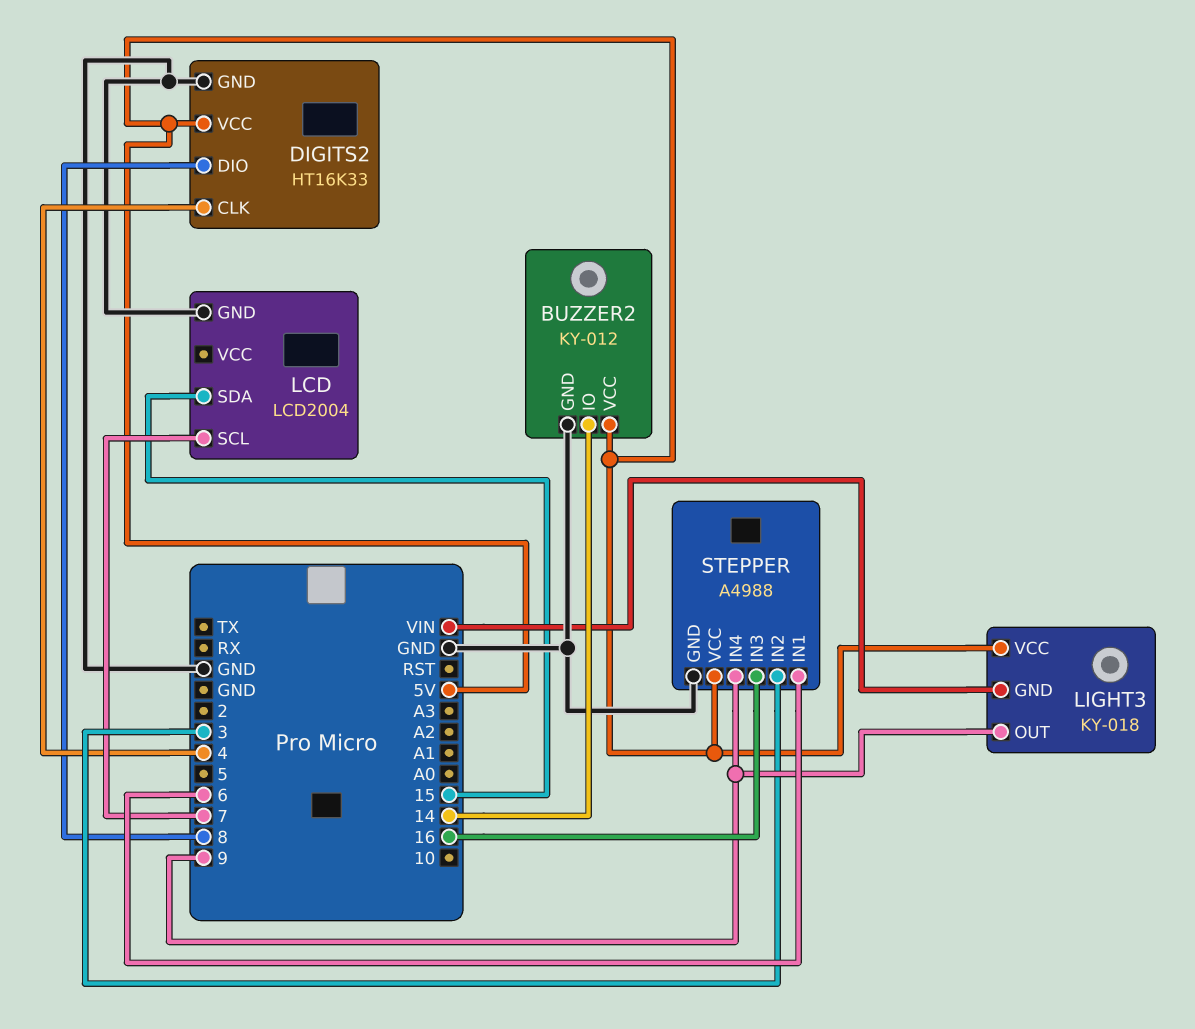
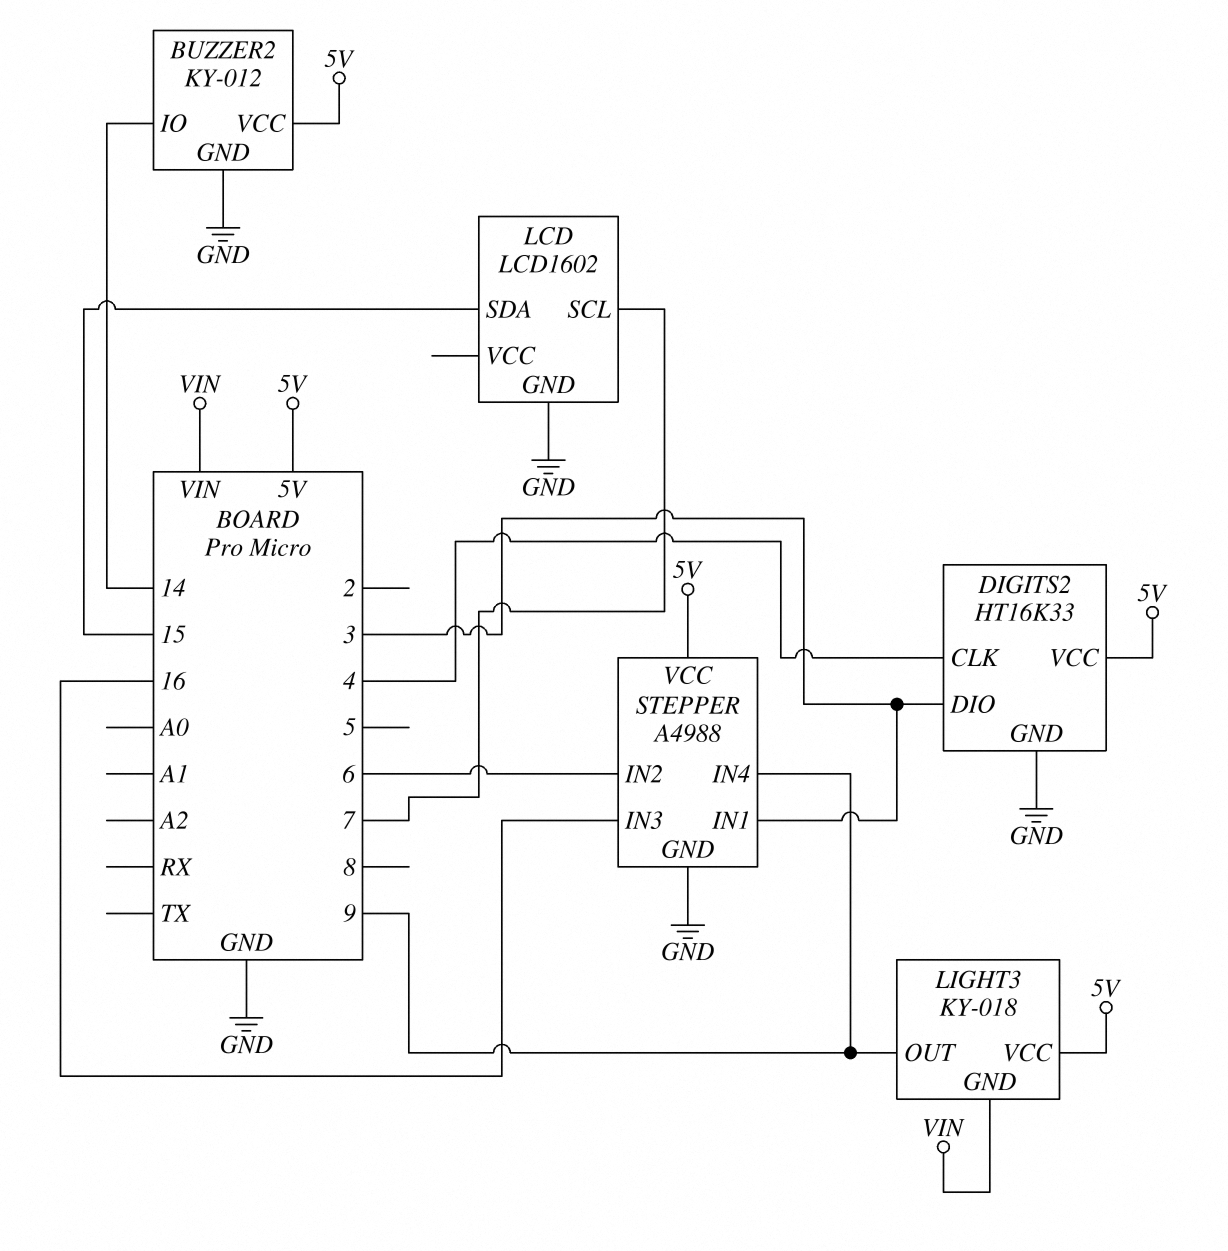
DIGITS2 pin DIO: 8 -> 3
LCD: LCD2004 -> LCD1602
STEPPER pin IN1: 6 -> 3
STEPPER pin IN2: 3 -> 6

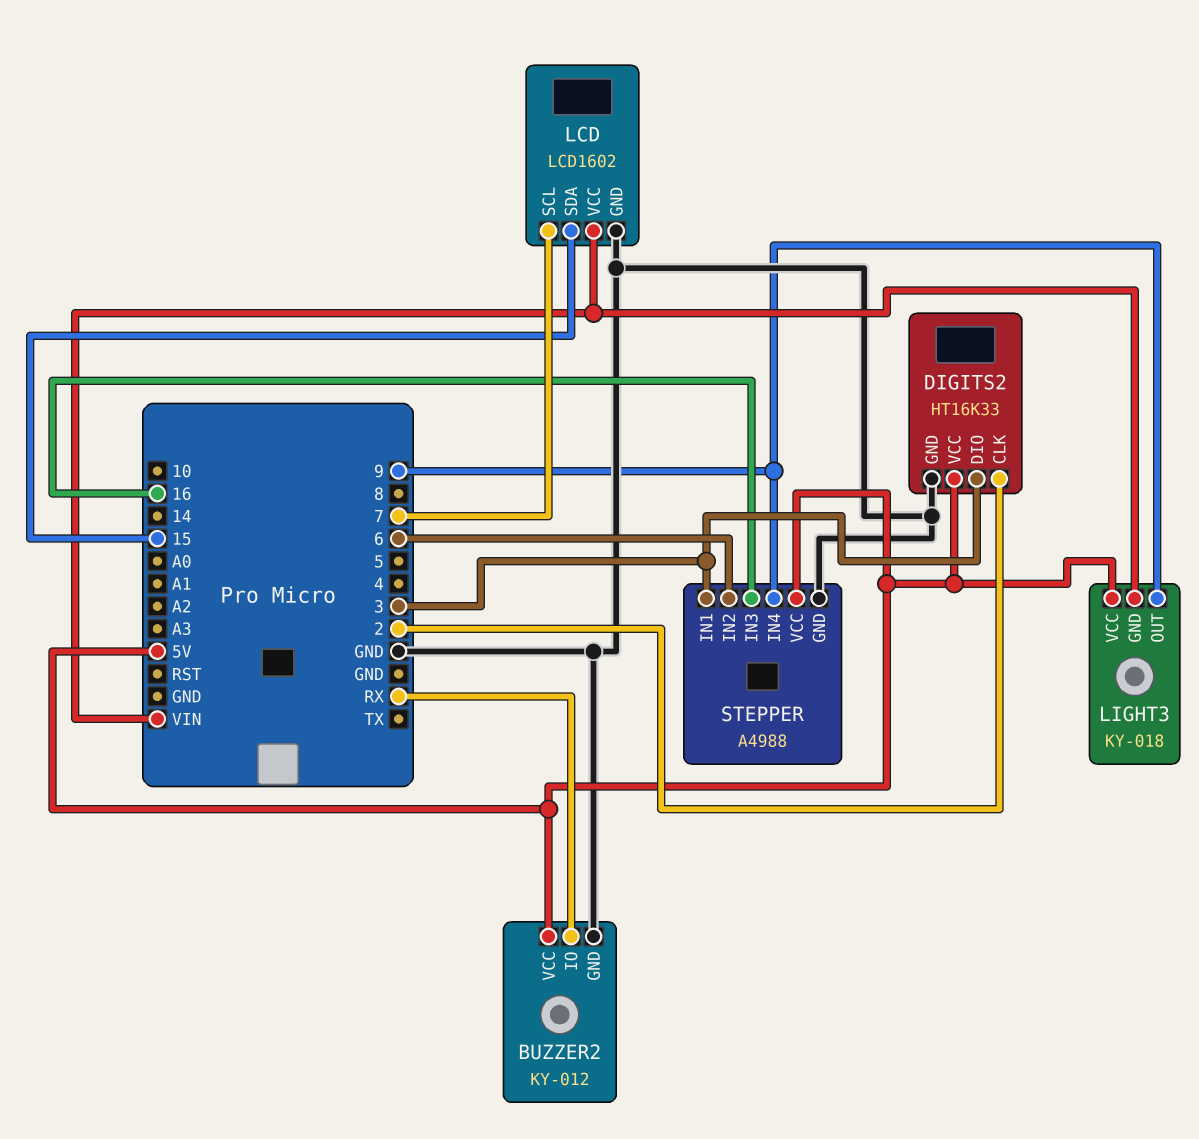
BUZZER2 pin IO: 14 -> RX
DIGITS2 pin CLK: 4 -> 2
LCD pin VCC: none -> VIN

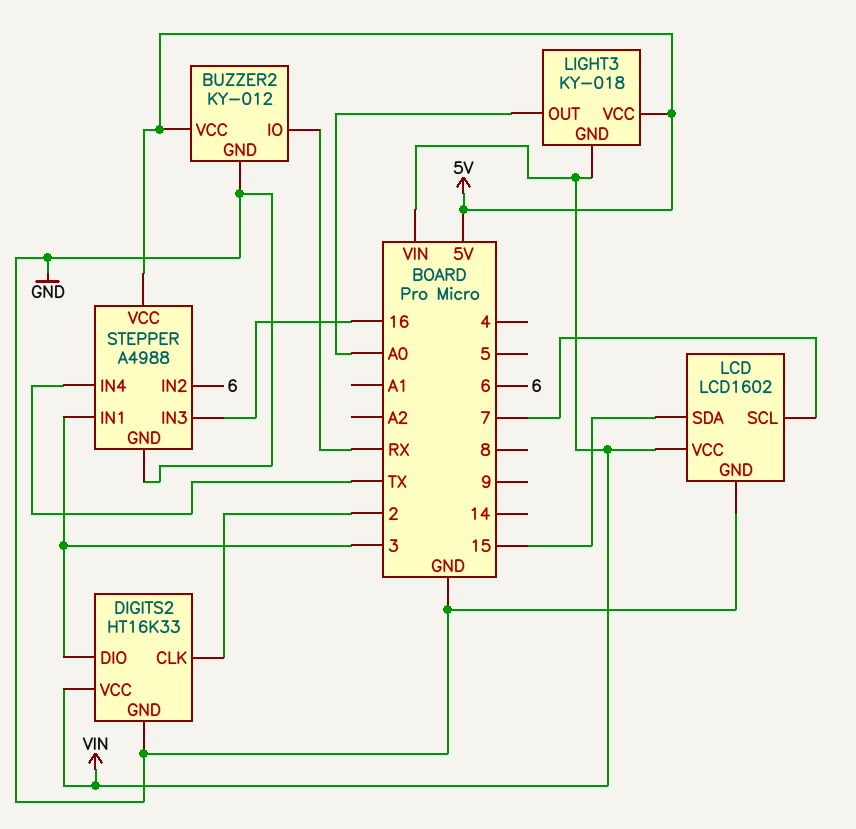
DIGITS2 pin VCC: 5V -> VIN
LIGHT3 pin OUT: 9 -> A0
STEPPER pin IN4: 9 -> TX

